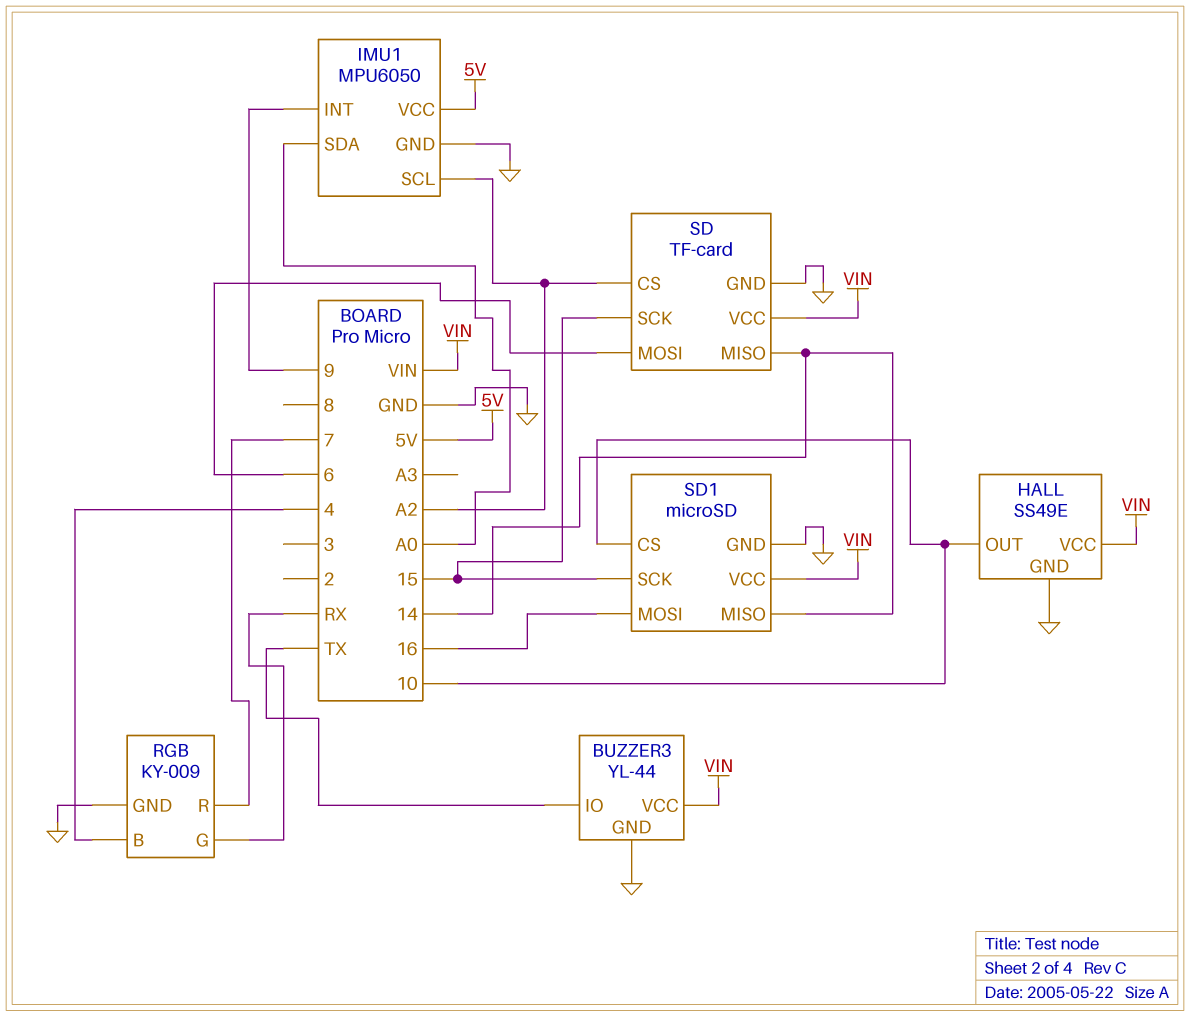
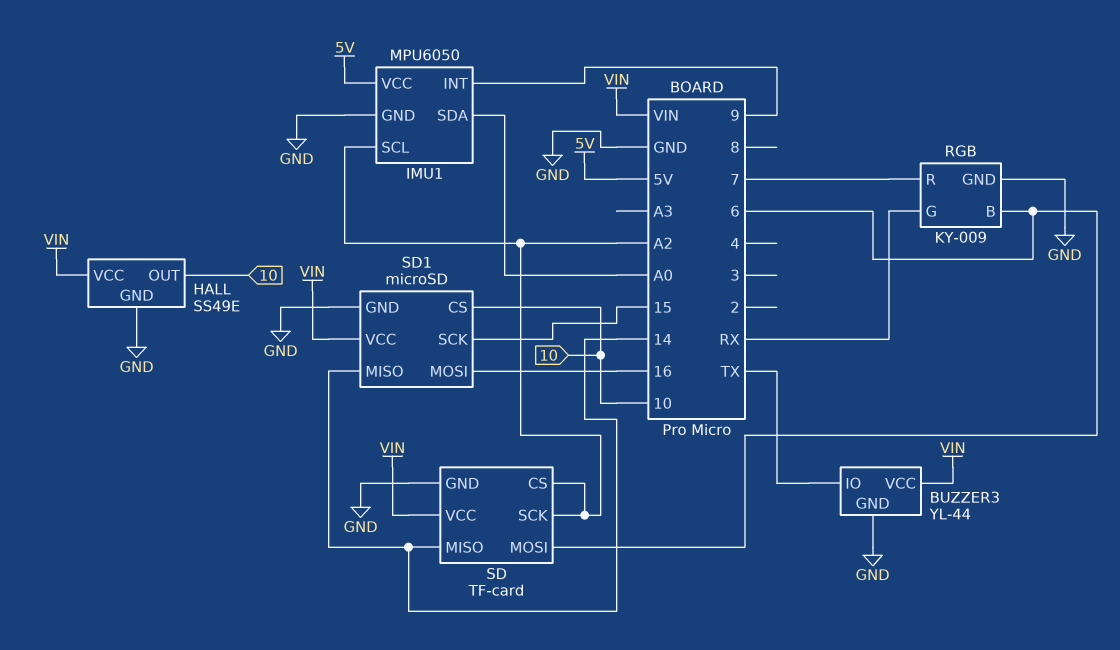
RGB pin B: 4 -> 6
SD pin SCK: 15 -> A2

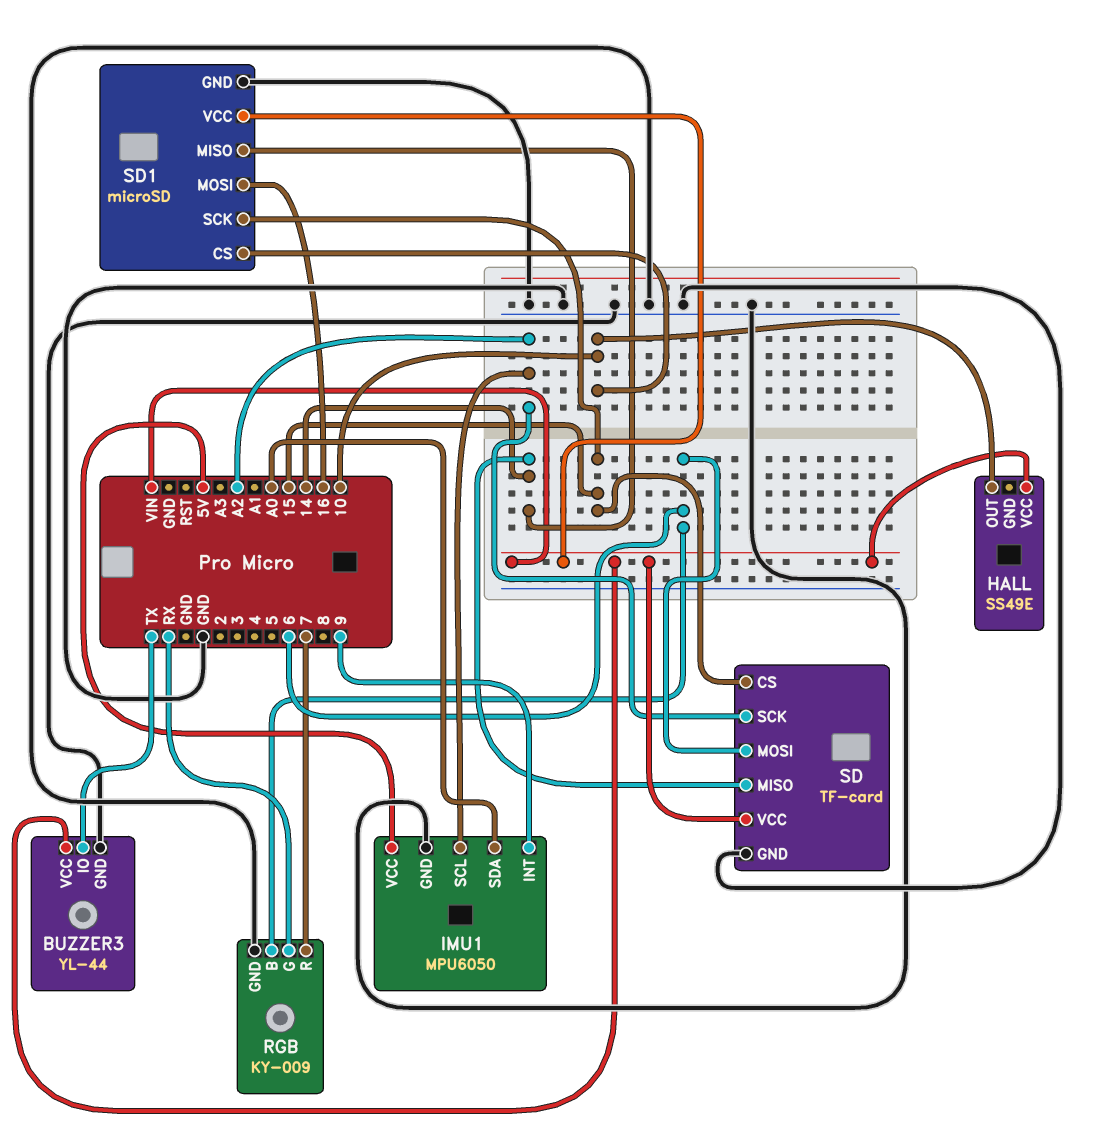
HALL pin GND: GND -> none
SD pin CS: A2 -> 15

